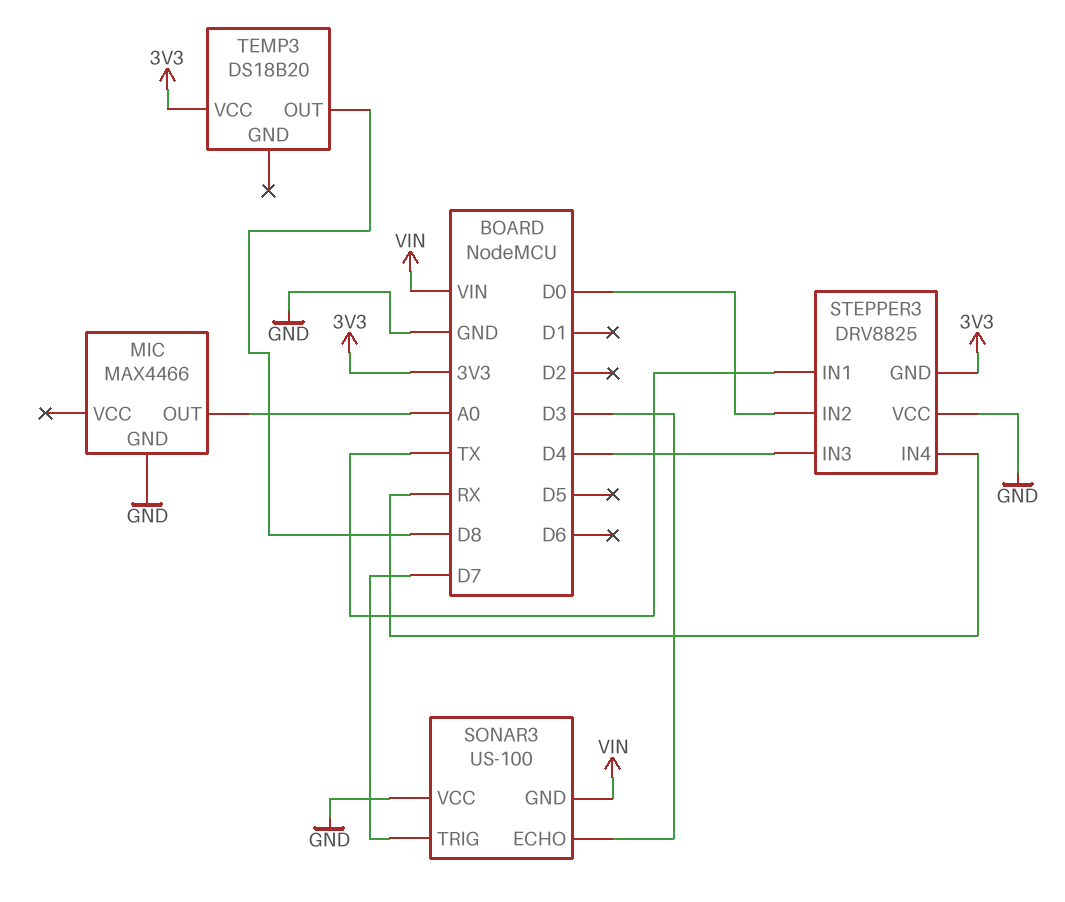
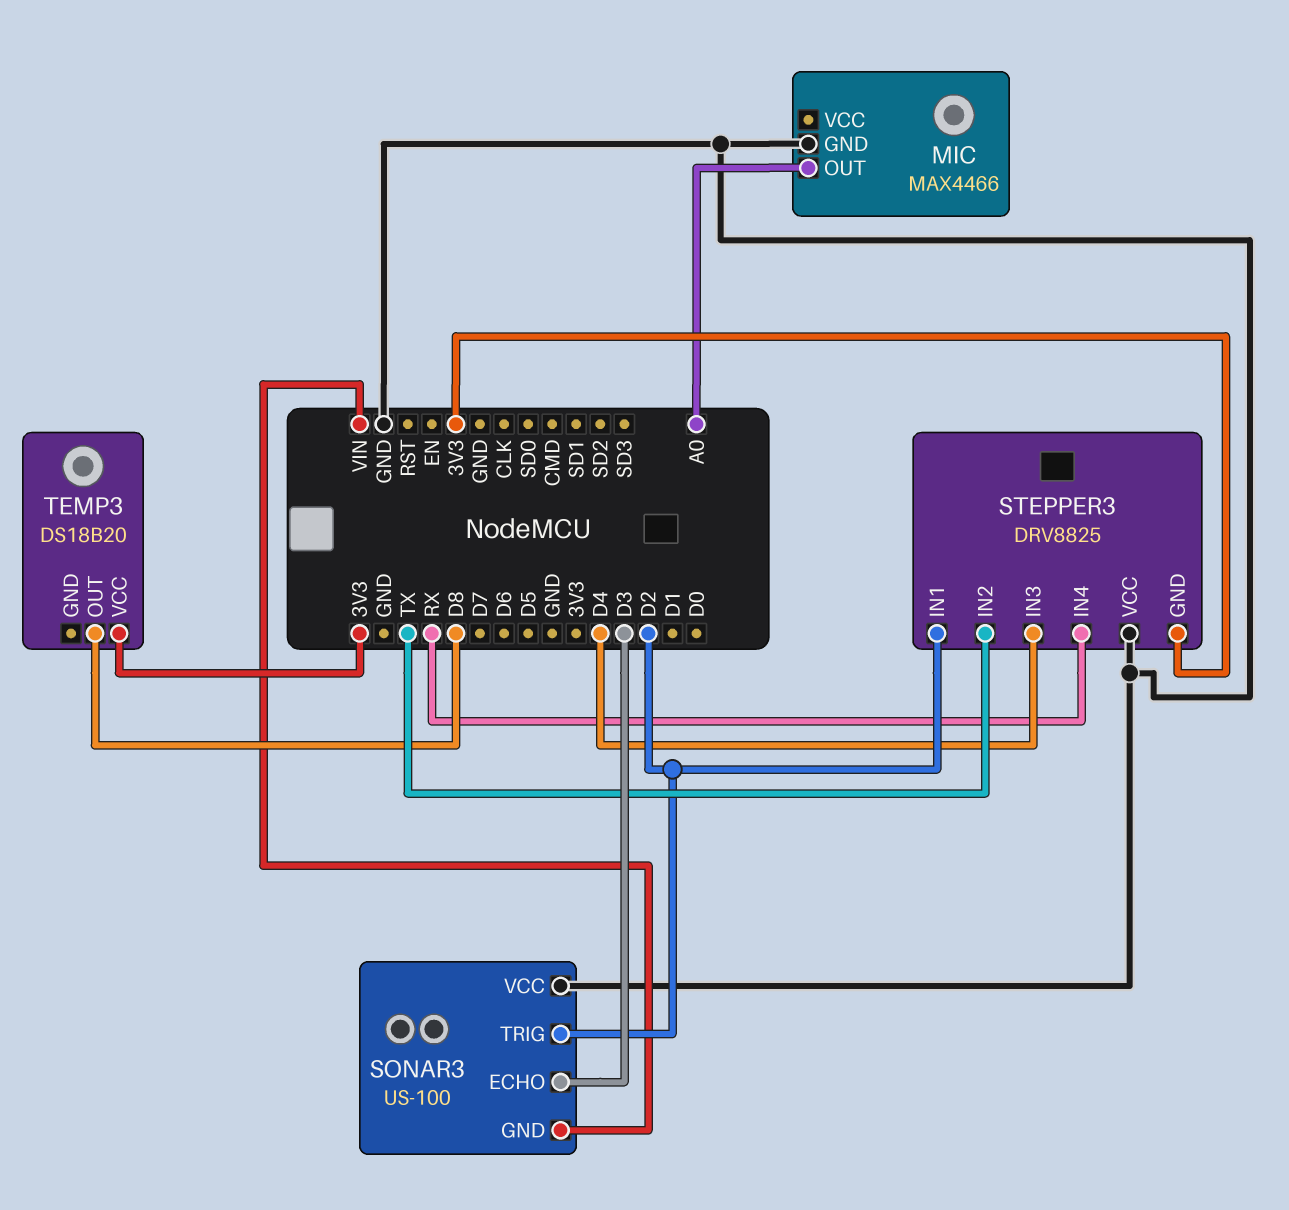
SONAR3 pin TRIG: D7 -> D2
STEPPER3 pin IN1: TX -> D2
STEPPER3 pin IN2: D0 -> TX

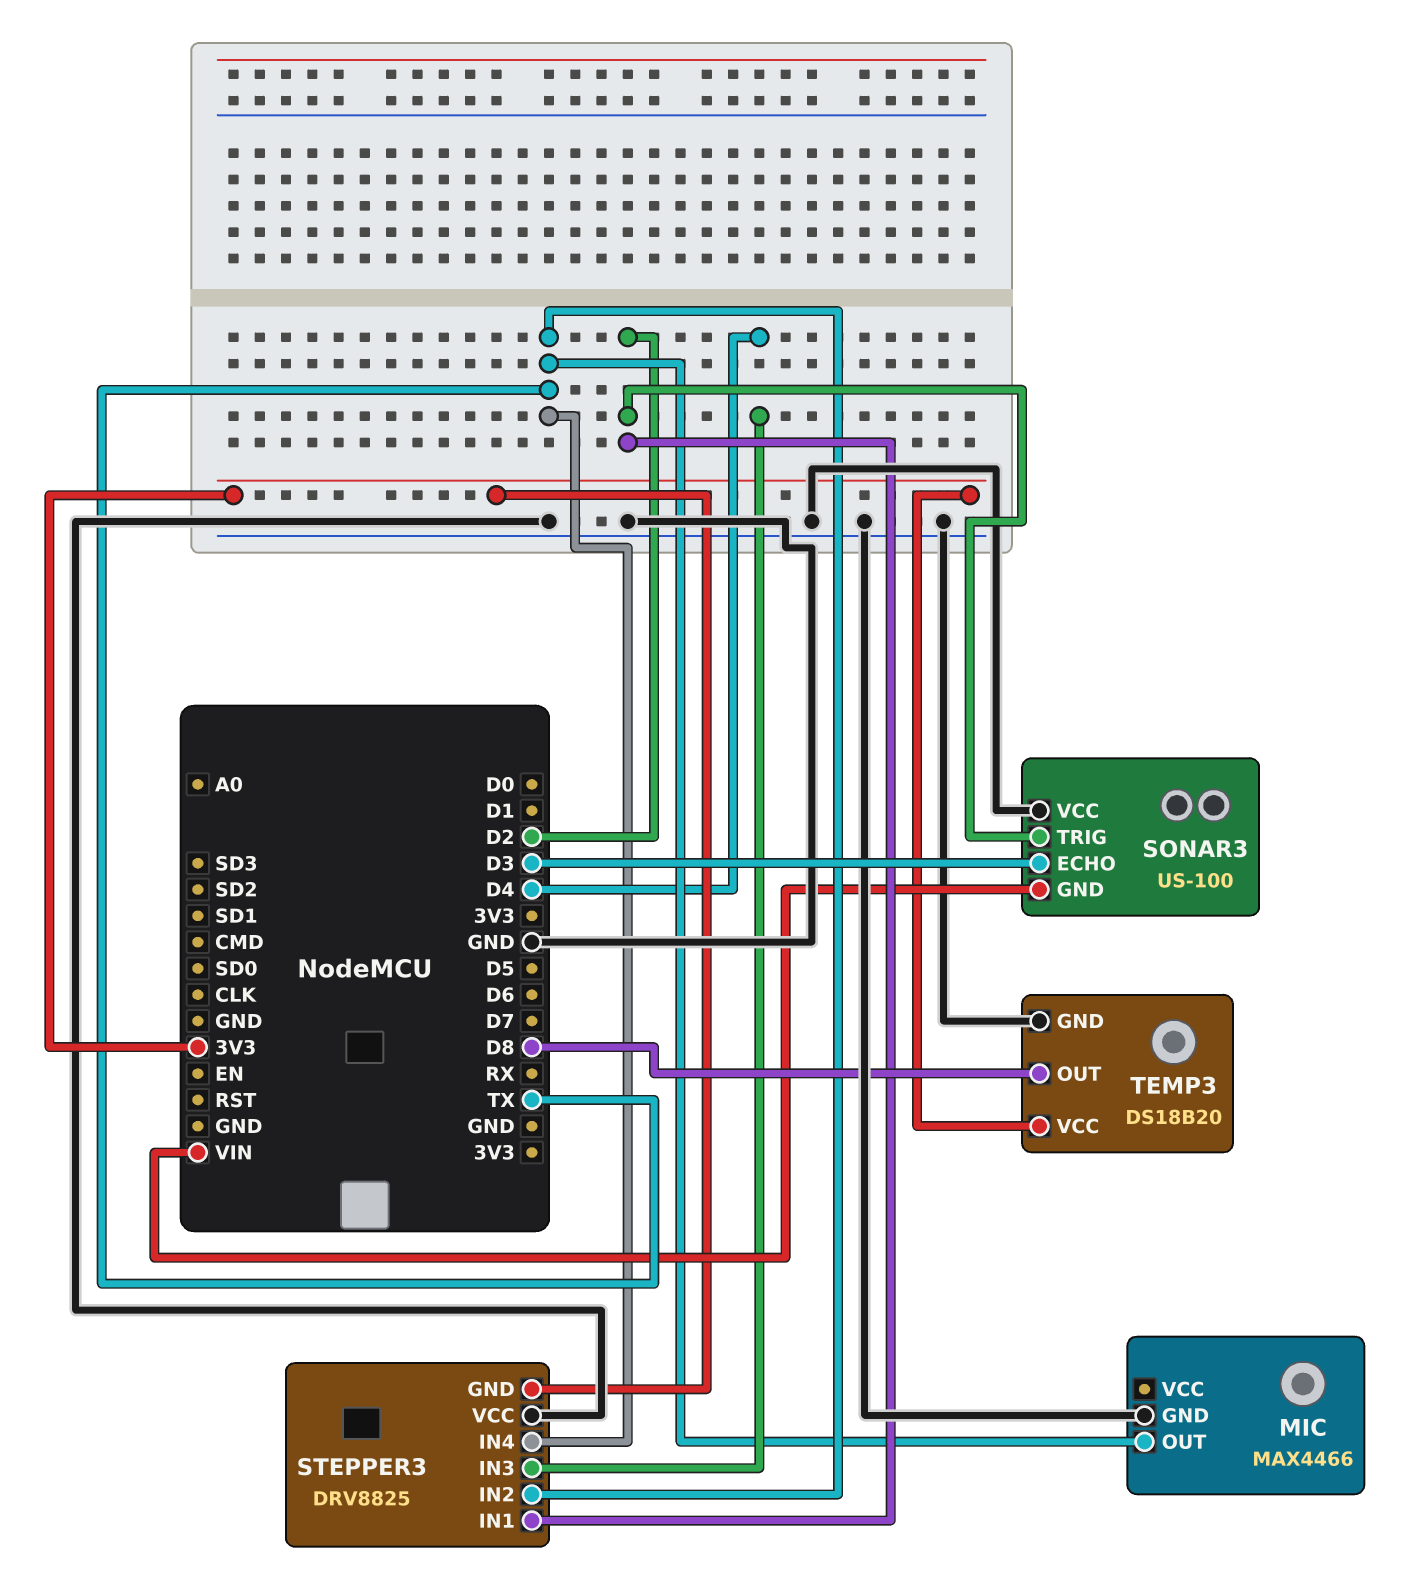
MIC pin OUT: A0 -> TX
STEPPER3 pin IN4: RX -> TX
TEMP3 pin GND: none -> GND

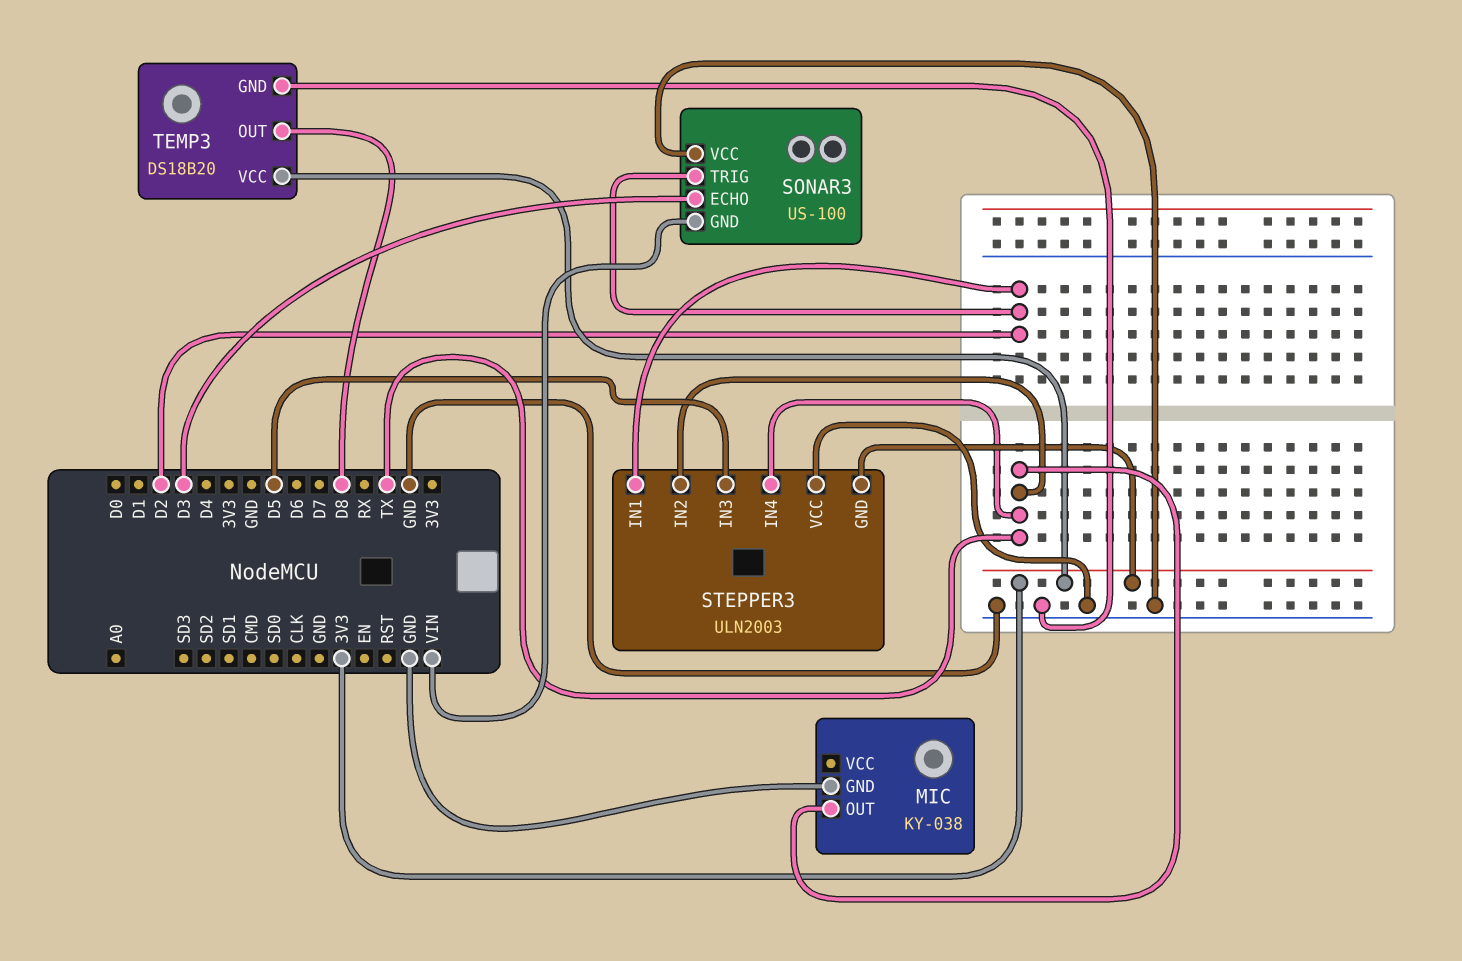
MIC: MAX4466 -> KY-038
STEPPER3: DRV8825 -> ULN2003
STEPPER3 pin IN3: D4 -> D5

